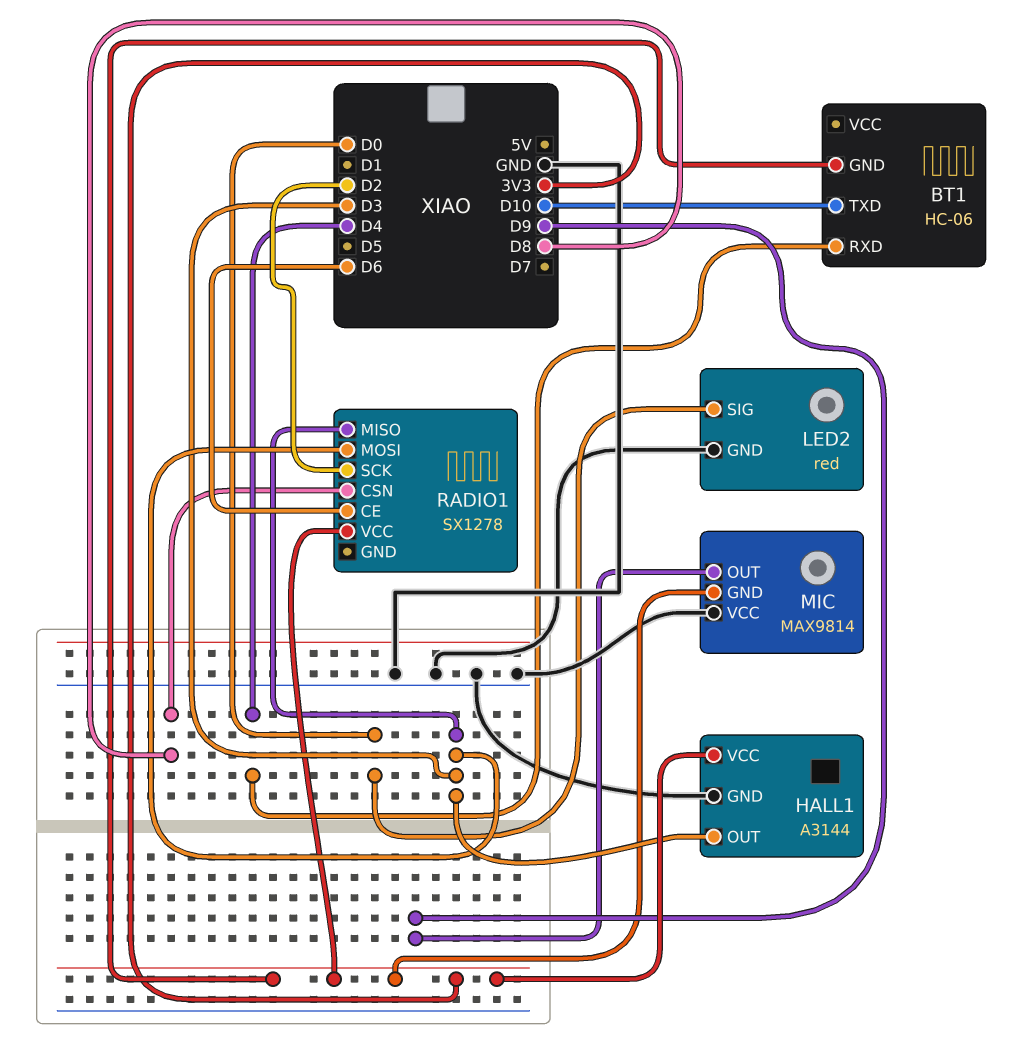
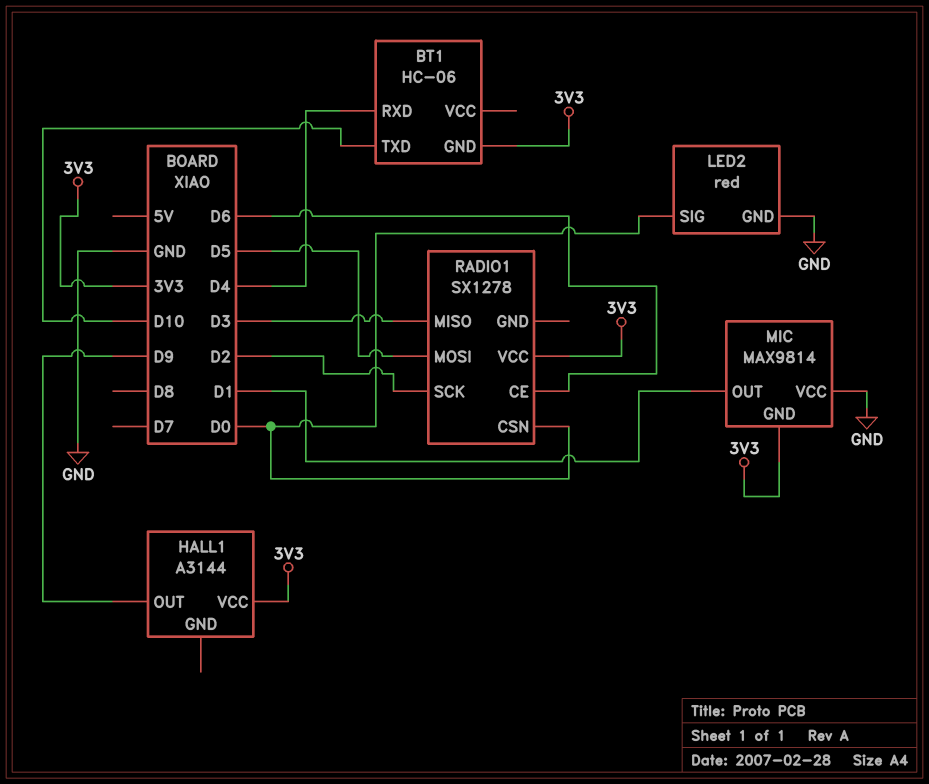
HALL1 pin GND: GND -> none
HALL1 pin OUT: D3 -> D9
MIC pin OUT: D9 -> D1
RADIO1 pin CSN: D8 -> D0
RADIO1 pin MOSI: D3 -> D5

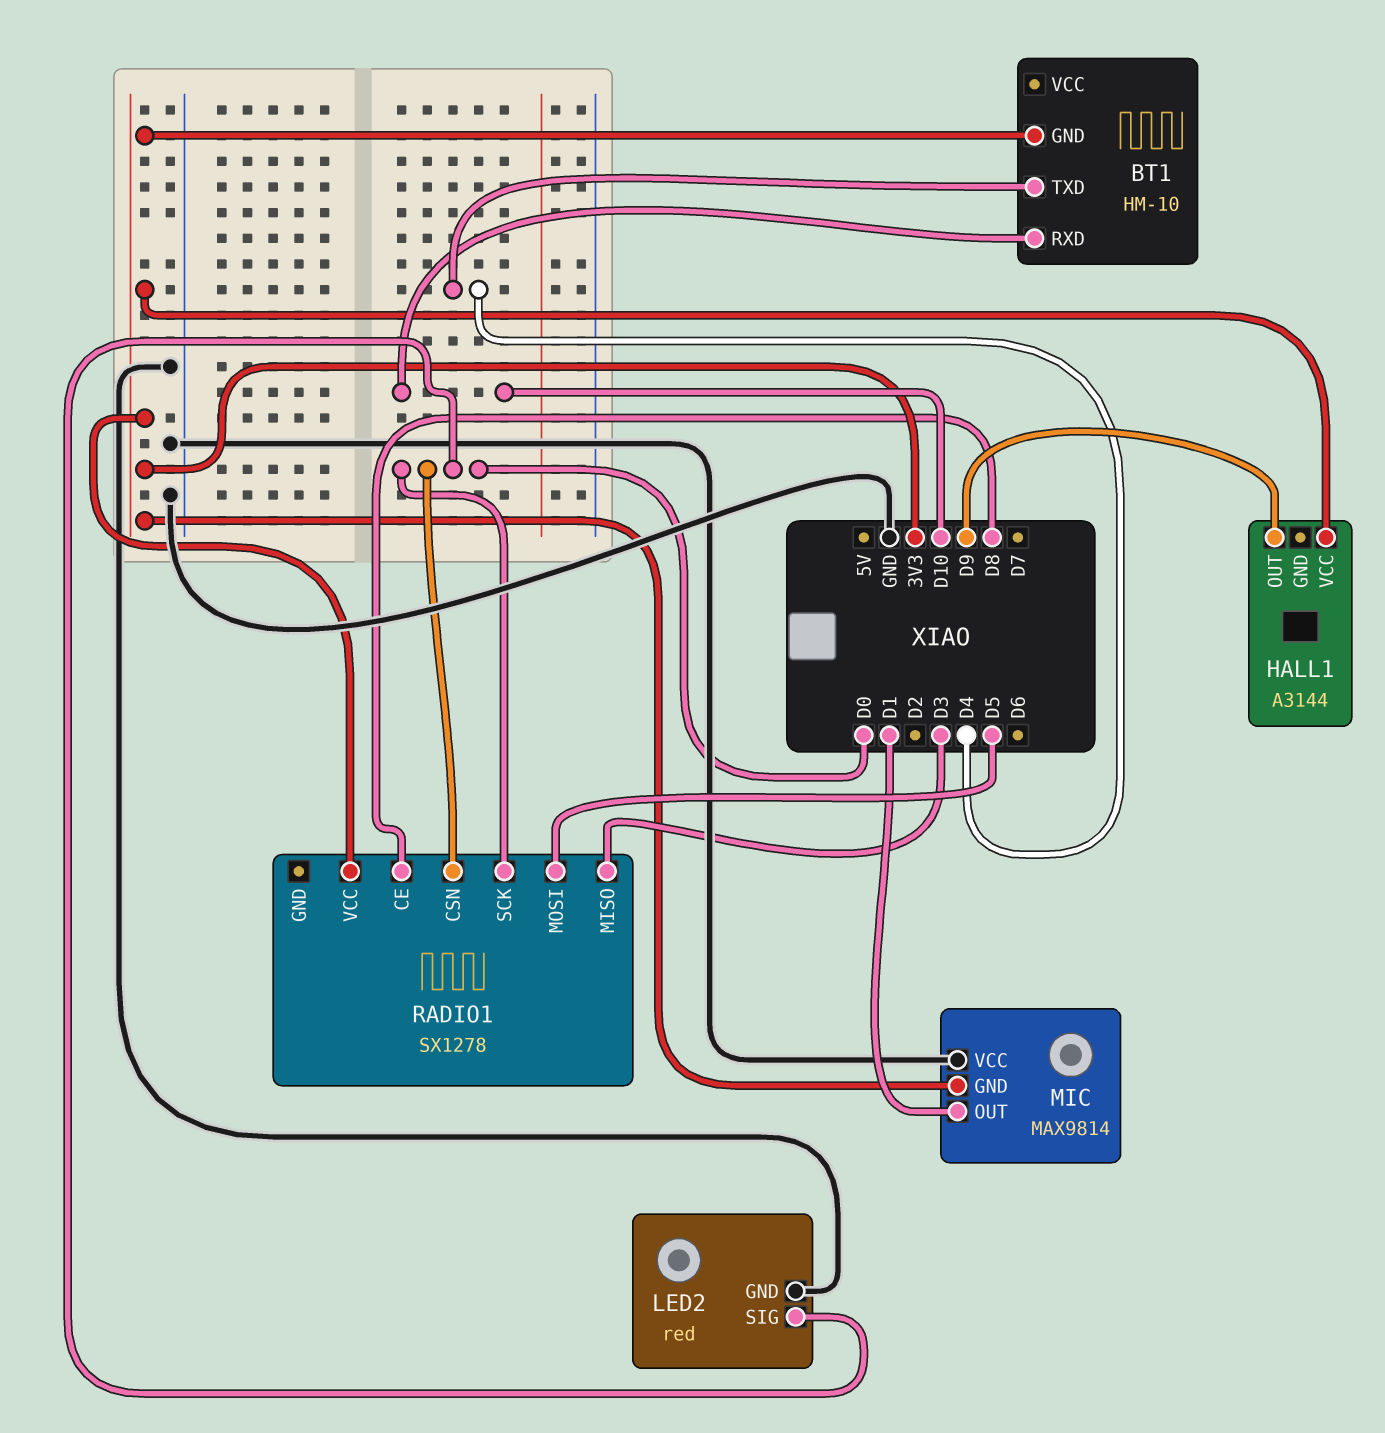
BT1: HC-06 -> HM-10
BT1 pin RXD: D4 -> D10
BT1 pin TXD: D10 -> D4
RADIO1 pin CE: D6 -> D8
RADIO1 pin SCK: D2 -> D0

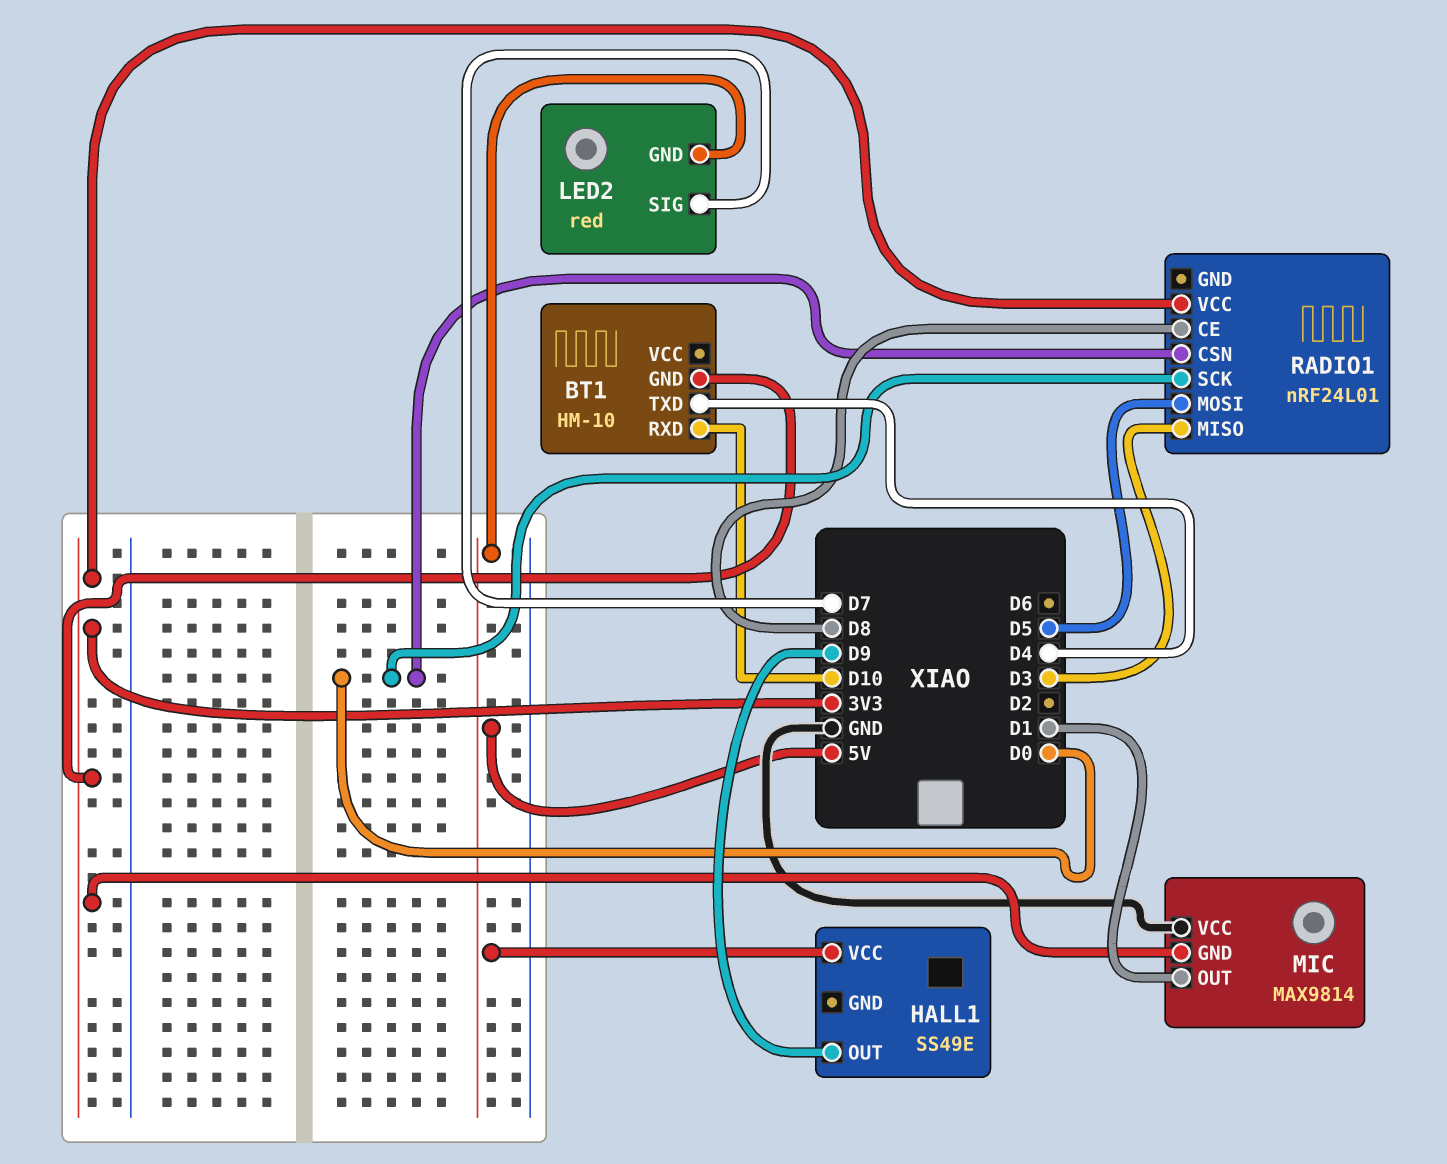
HALL1: A3144 -> SS49E
HALL1 pin VCC: 3V3 -> 5V
LED2 pin GND: GND -> 5V
LED2 pin SIG: D0 -> D7
RADIO1: SX1278 -> nRF24L01

